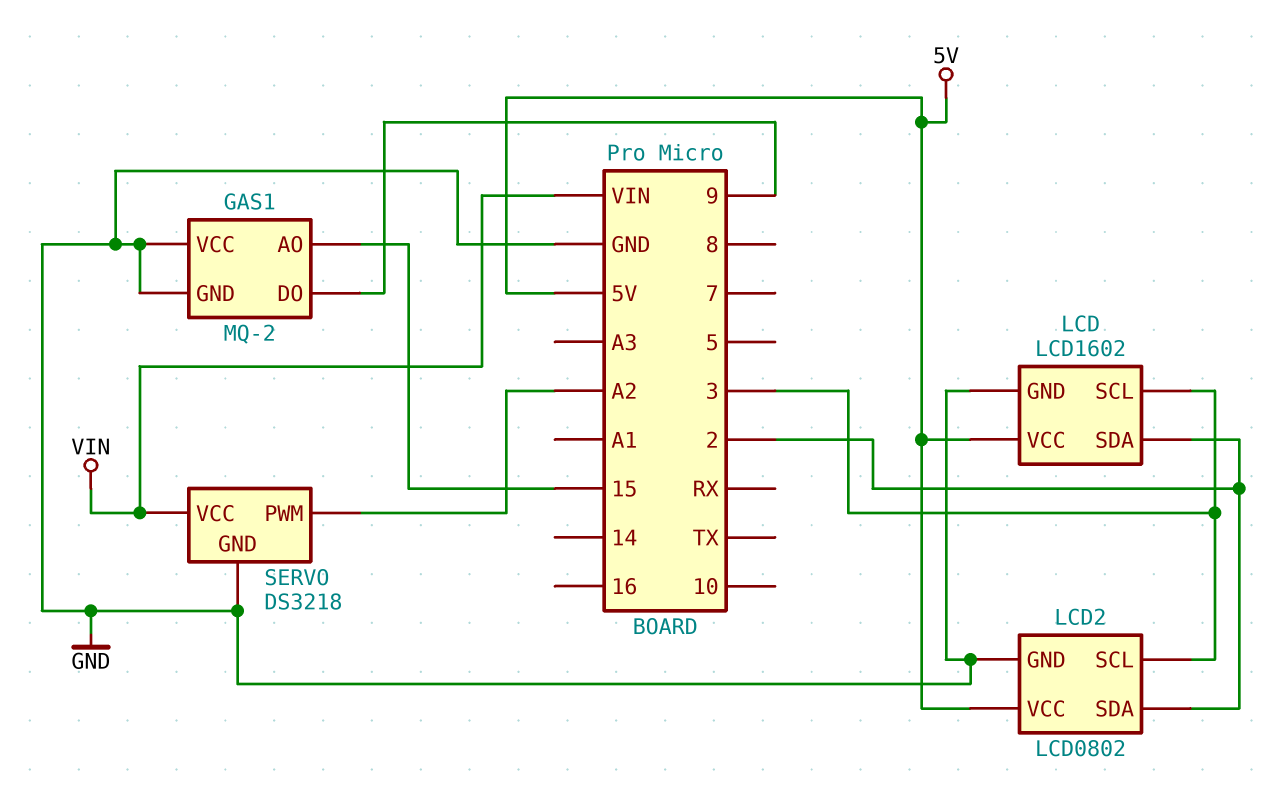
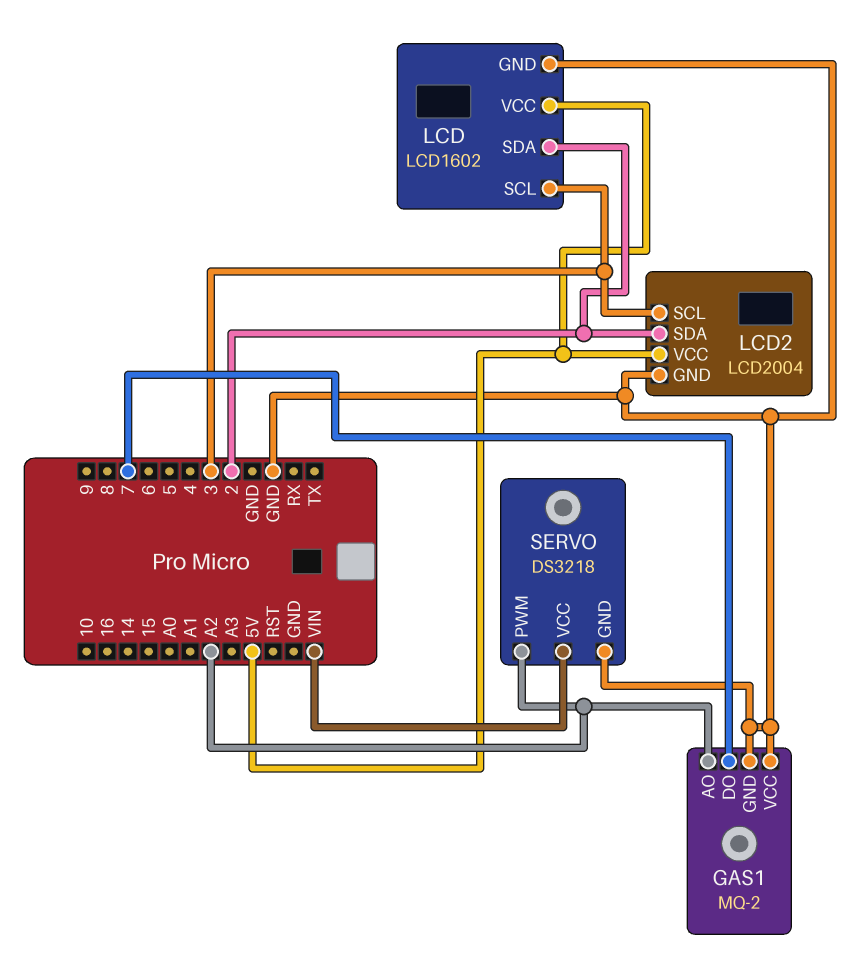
GAS1 pin AO: 15 -> A2
GAS1 pin DO: 9 -> 7
LCD2: LCD0802 -> LCD2004

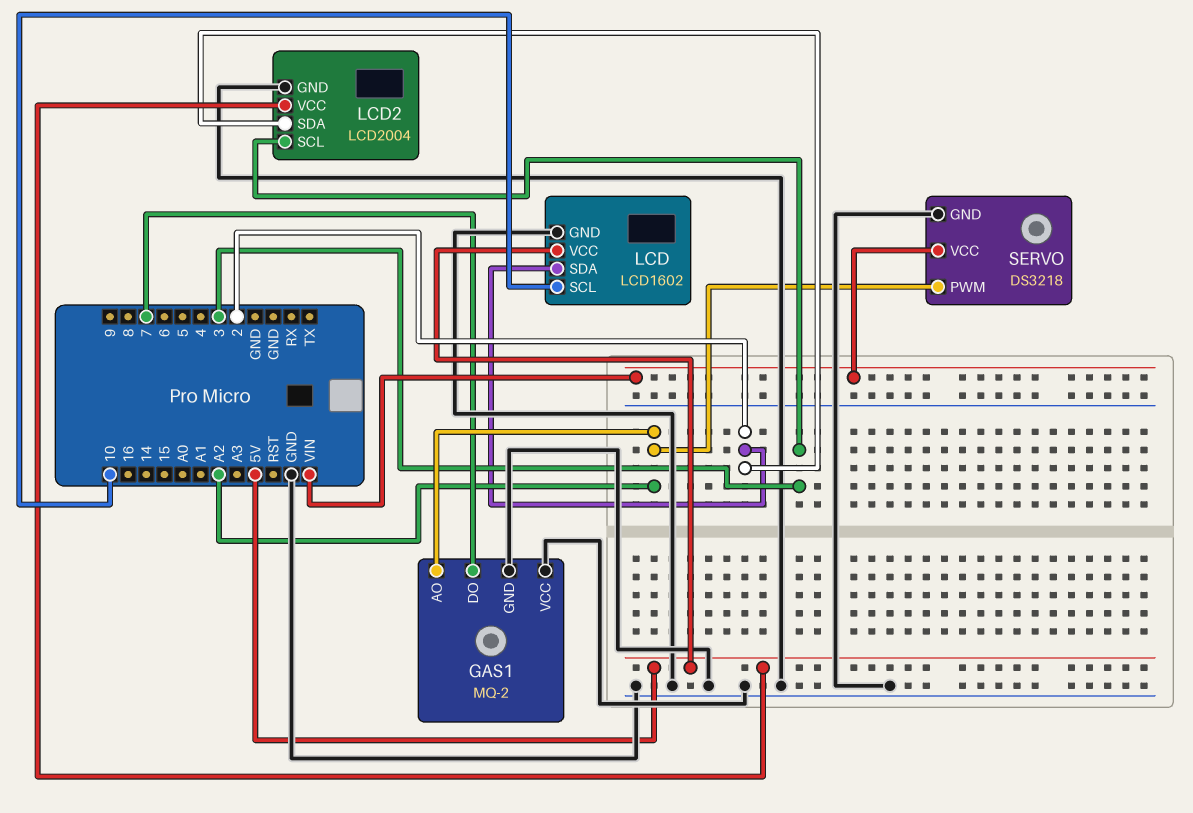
LCD pin SCL: 3 -> 10

